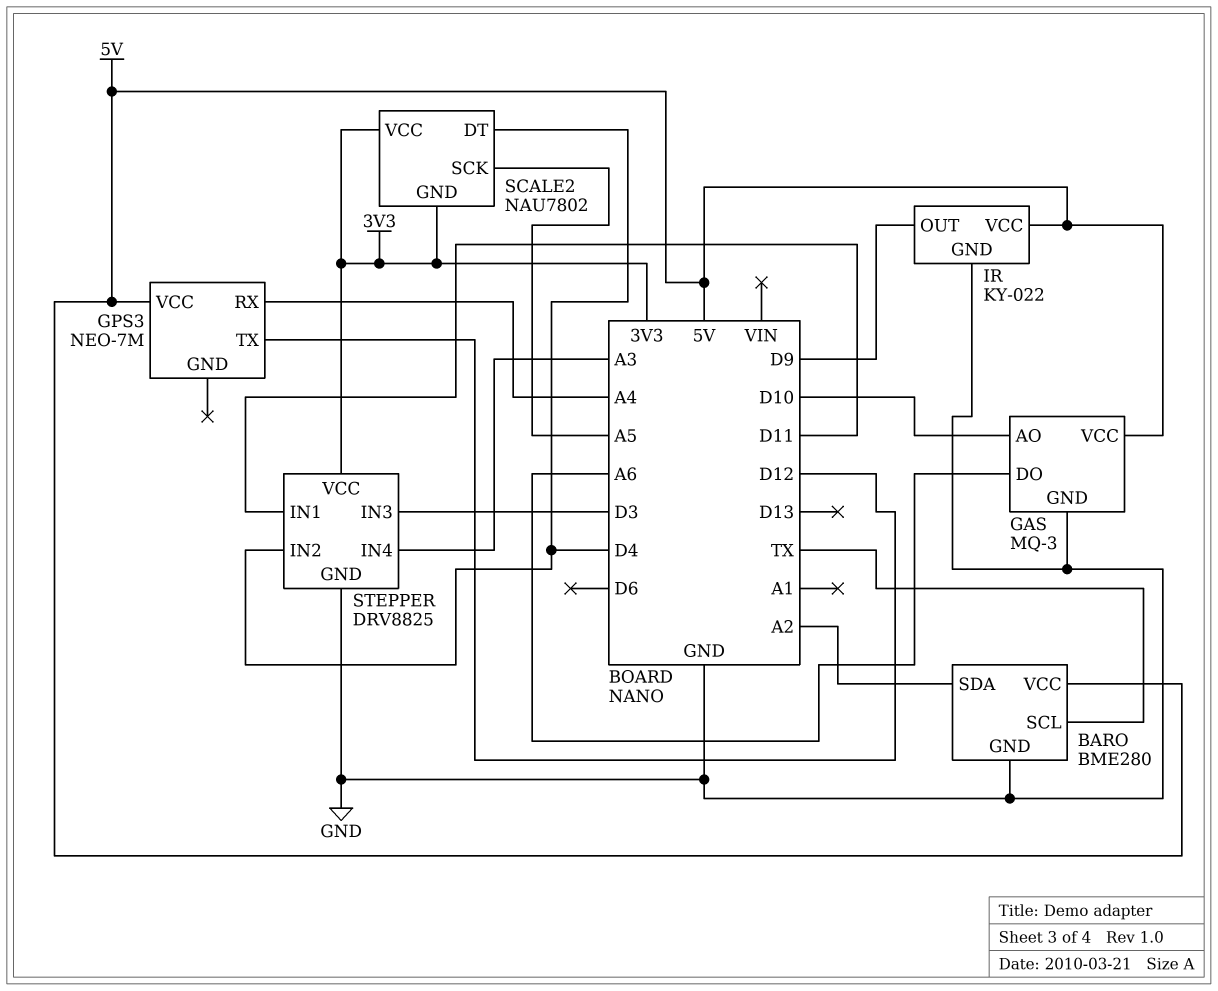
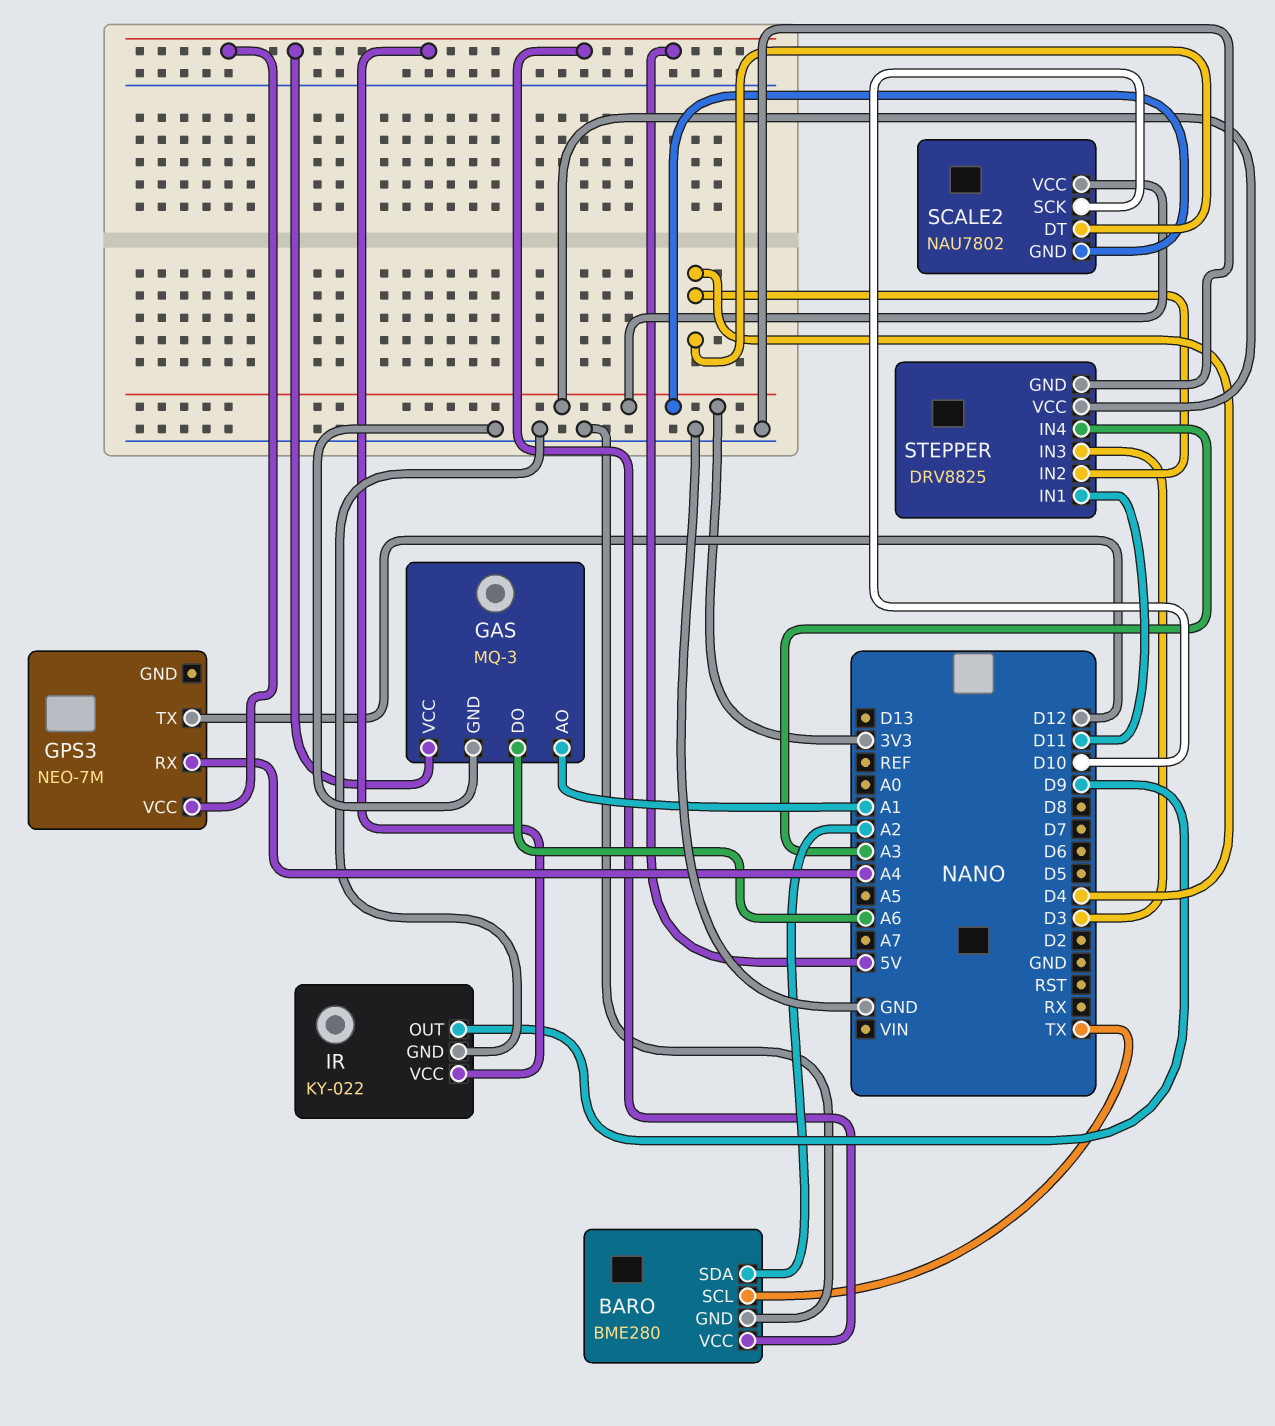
GAS pin AO: D10 -> A1
SCALE2 pin SCK: A5 -> D10

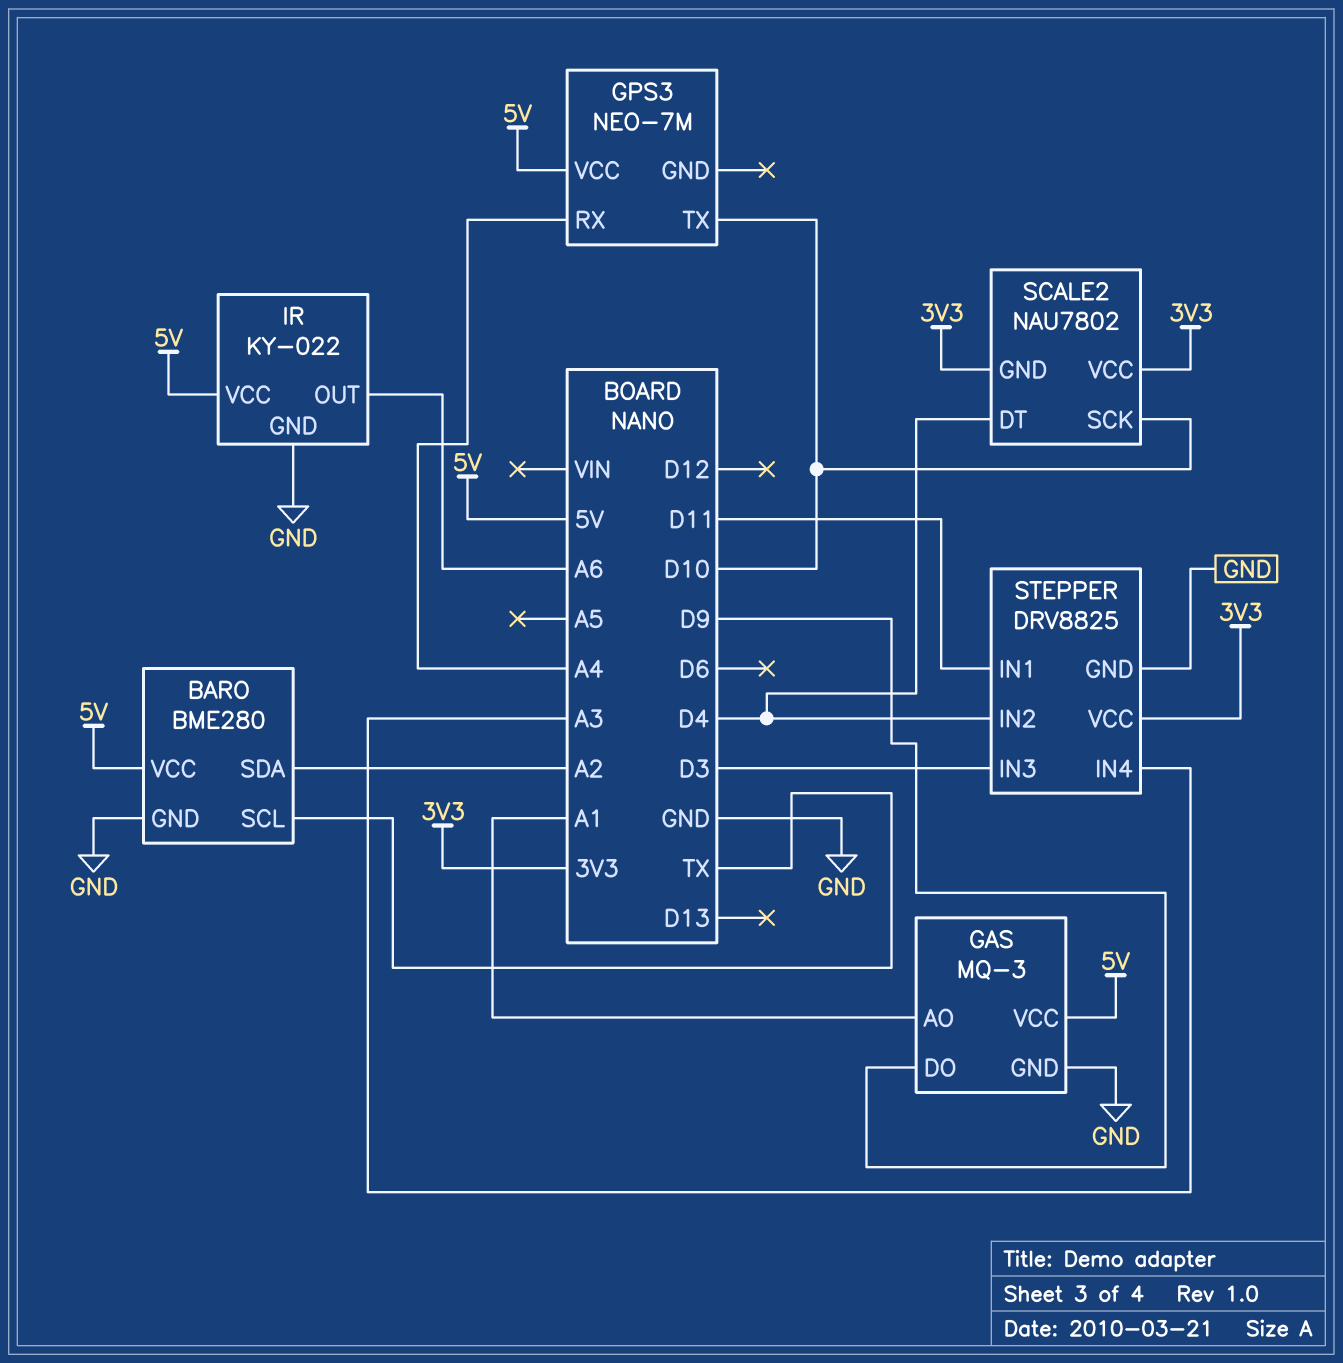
GAS pin DO: A6 -> D9
GPS3 pin TX: D12 -> D10
IR pin OUT: D9 -> A6

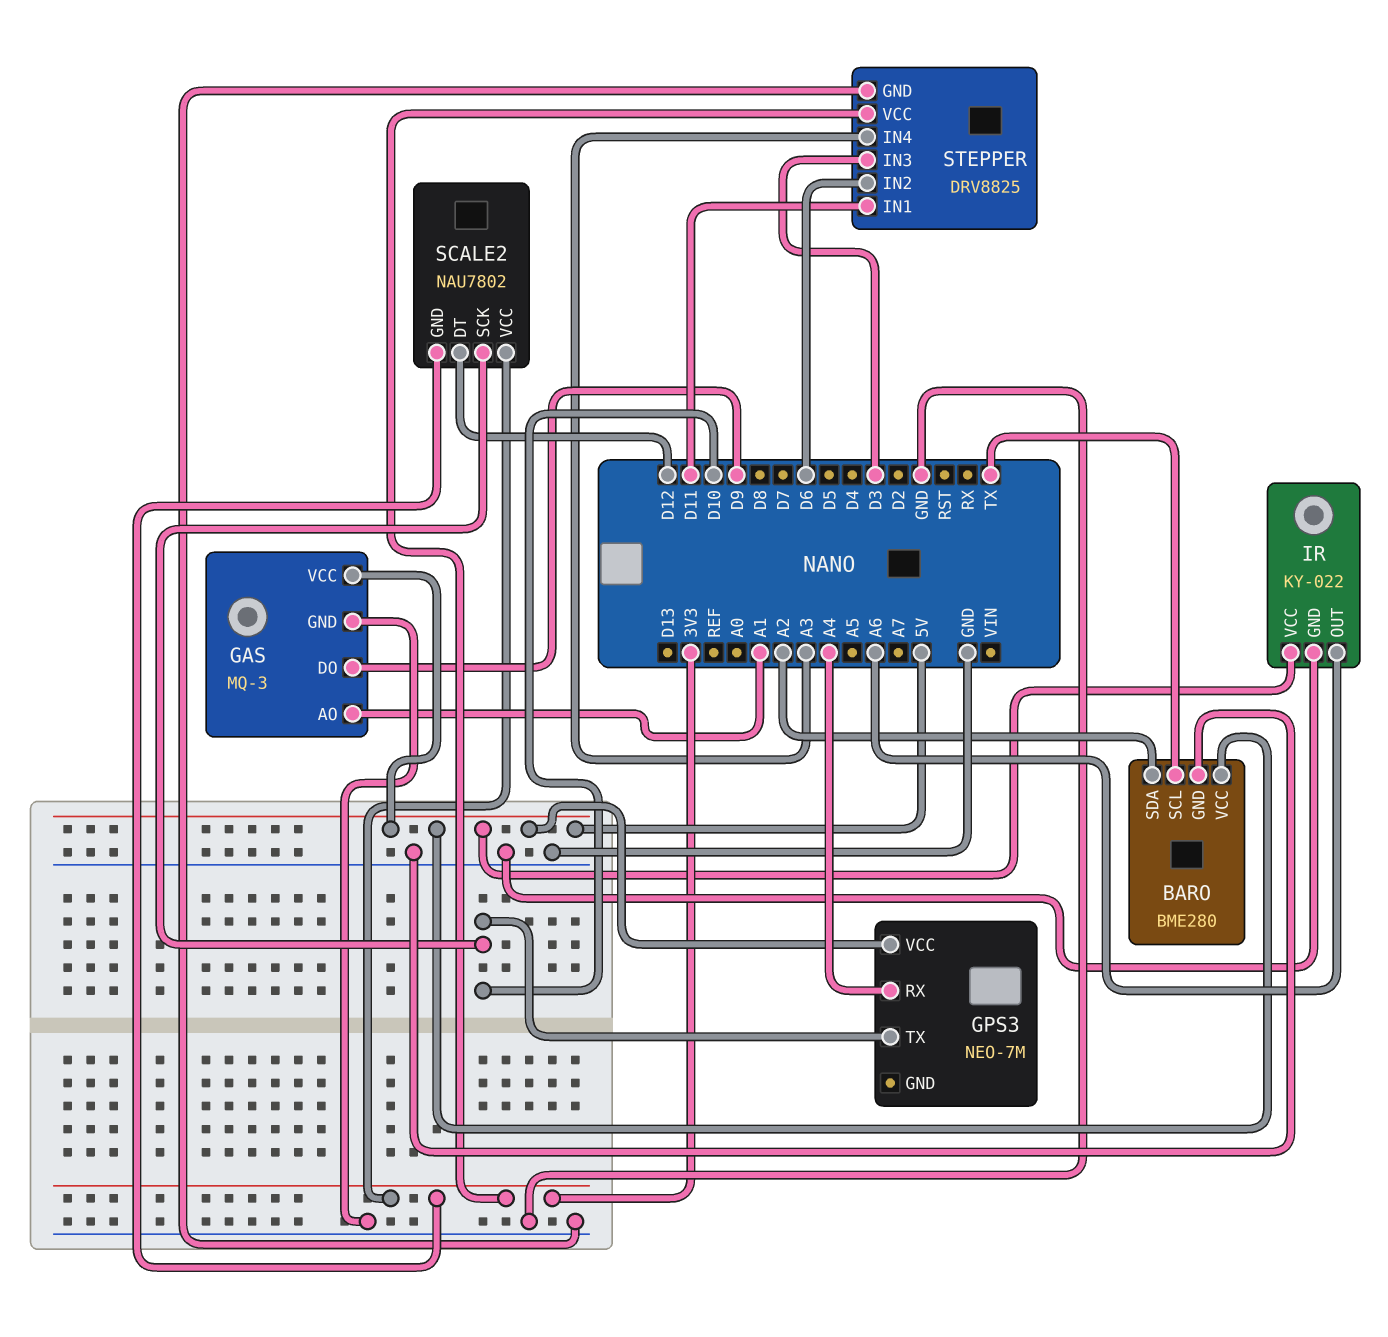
SCALE2 pin DT: D4 -> D12
STEPPER pin IN2: D4 -> D6

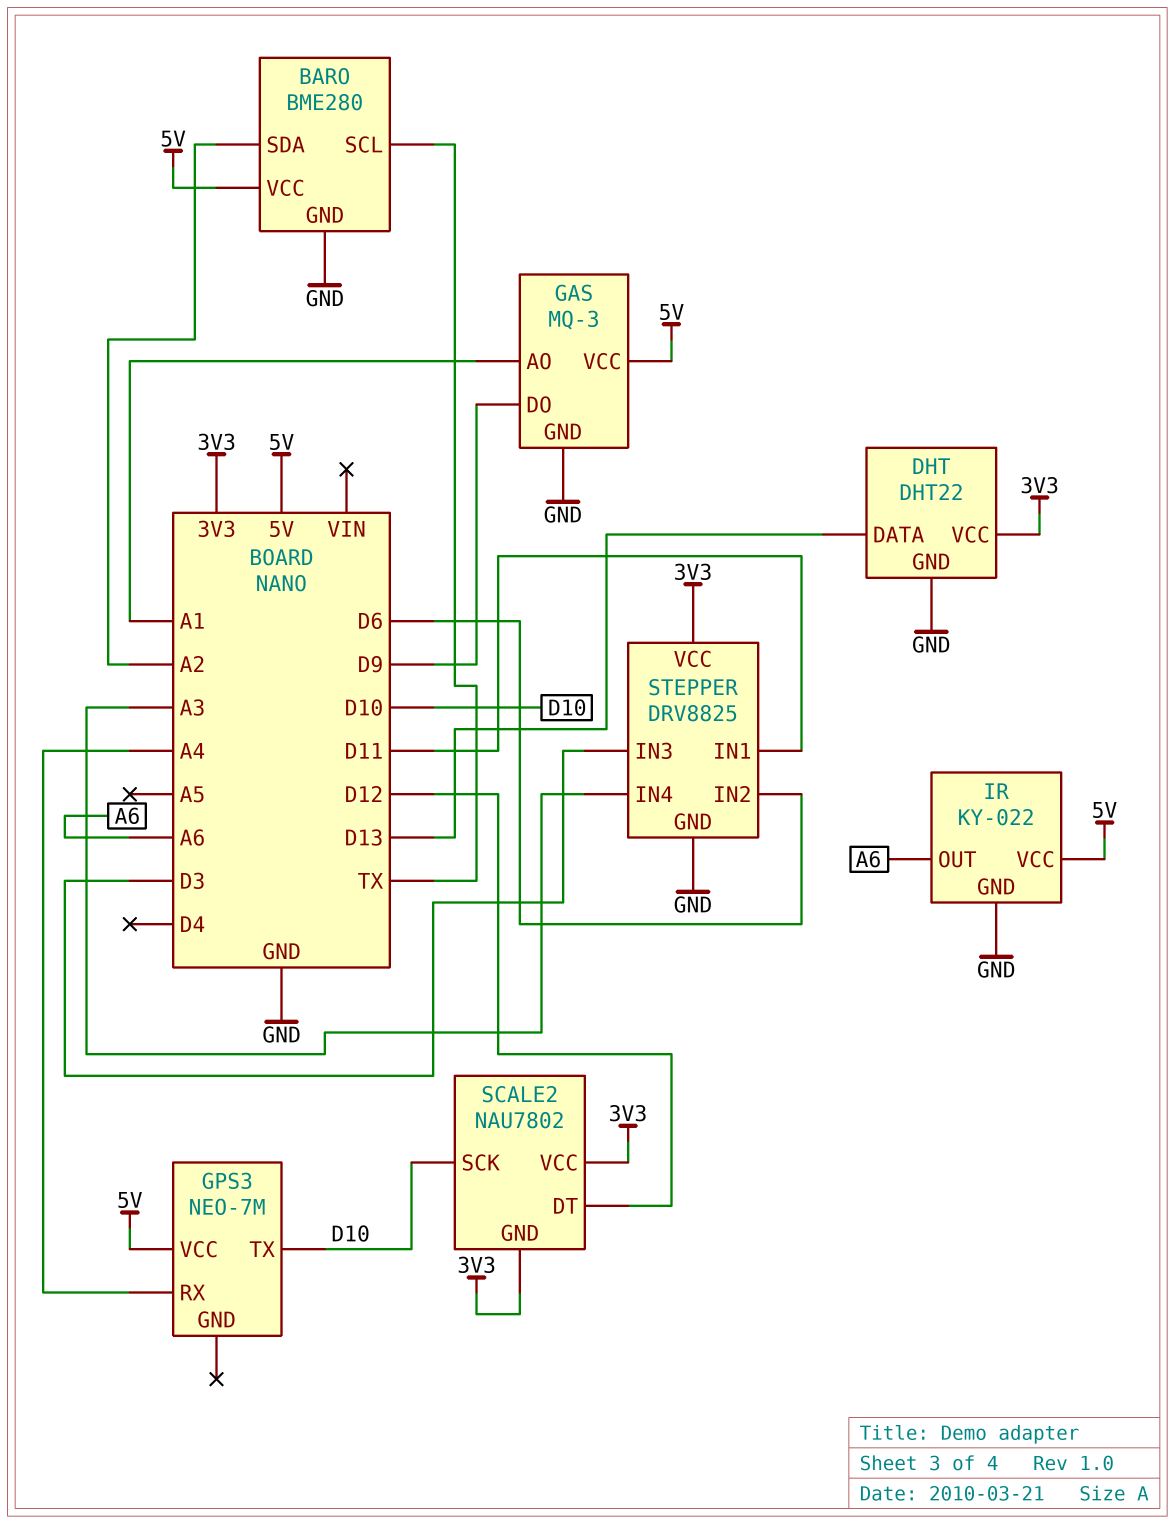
DHT: none -> DHT22
DHT pin DATA: none -> D13
DHT pin GND: none -> GND
DHT pin VCC: none -> 3V3

